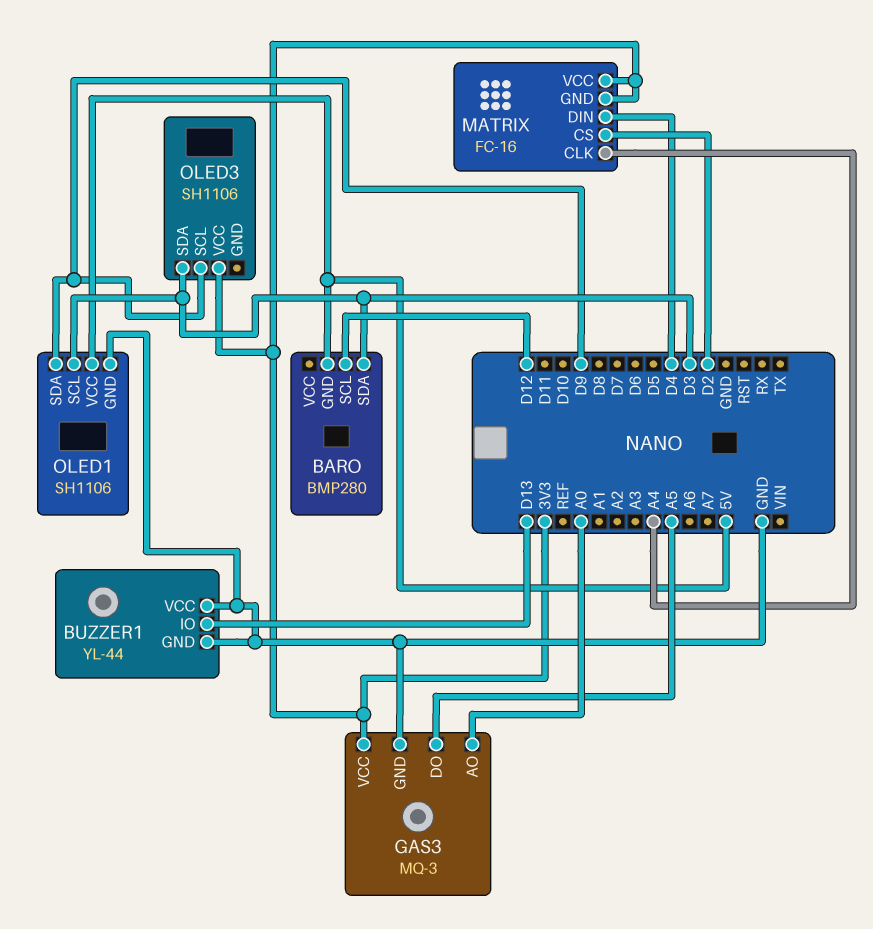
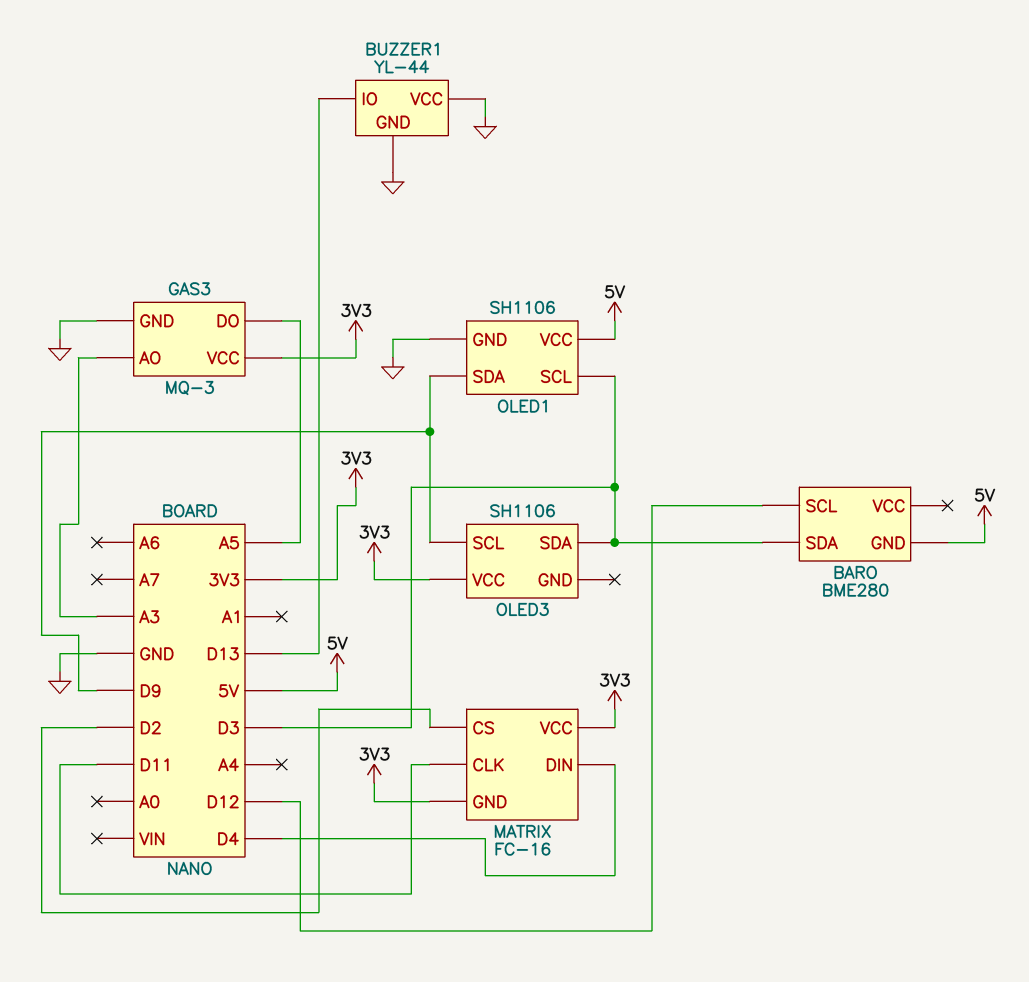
BARO: BMP280 -> BME280
GAS3 pin AO: A0 -> A3
MATRIX pin CLK: A4 -> D11

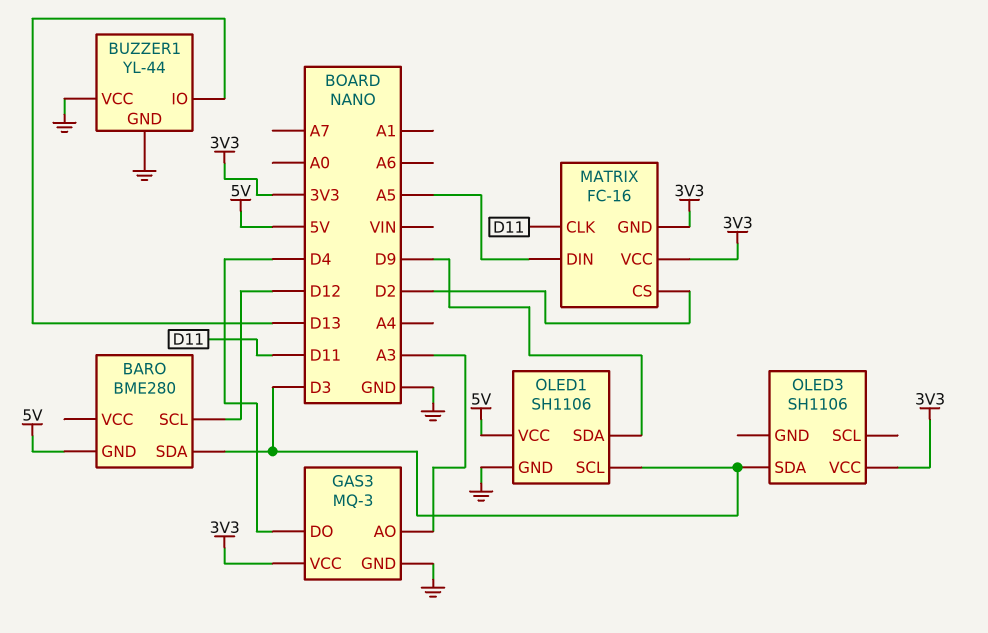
GAS3 pin DO: A5 -> D4
MATRIX pin DIN: D4 -> A5
OLED3 pin SCL: D9 -> none

